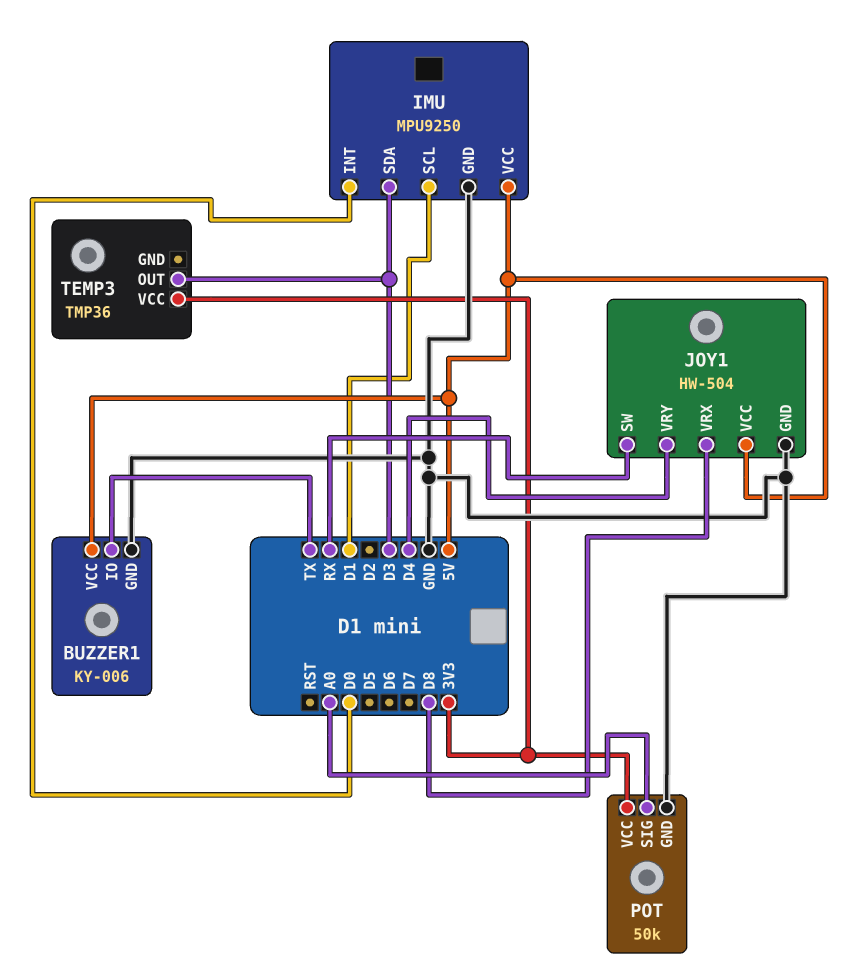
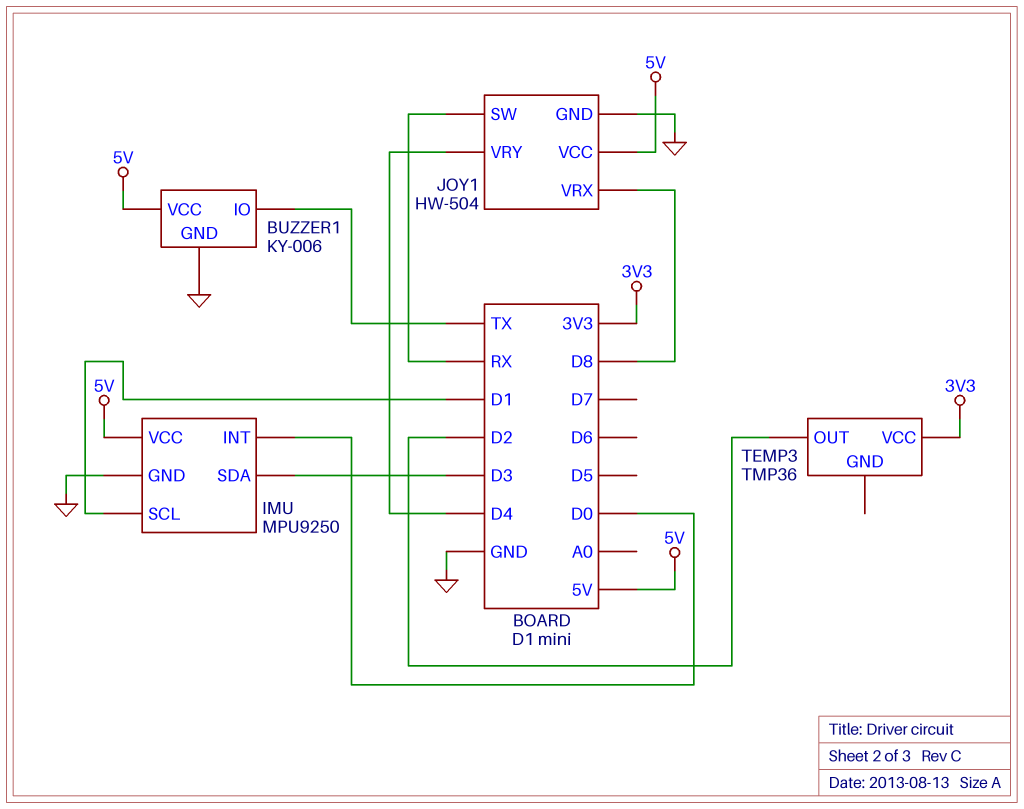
POT: 50k -> none
POT pin GND: GND -> none
POT pin SIG: A0 -> none
POT pin VCC: 3V3 -> none
TEMP3 pin OUT: D3 -> D2

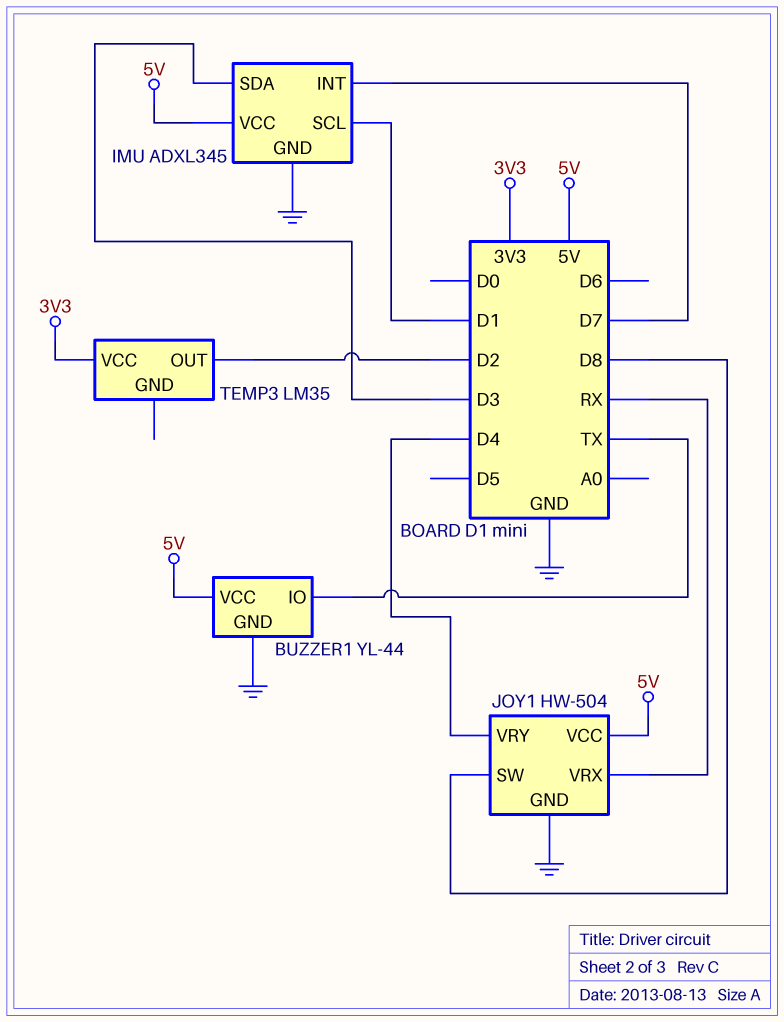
BUZZER1: KY-006 -> YL-44
IMU: MPU9250 -> ADXL345
IMU pin INT: D0 -> D7
JOY1 pin SW: RX -> D8
JOY1 pin VRX: D8 -> RX
TEMP3: TMP36 -> LM35

